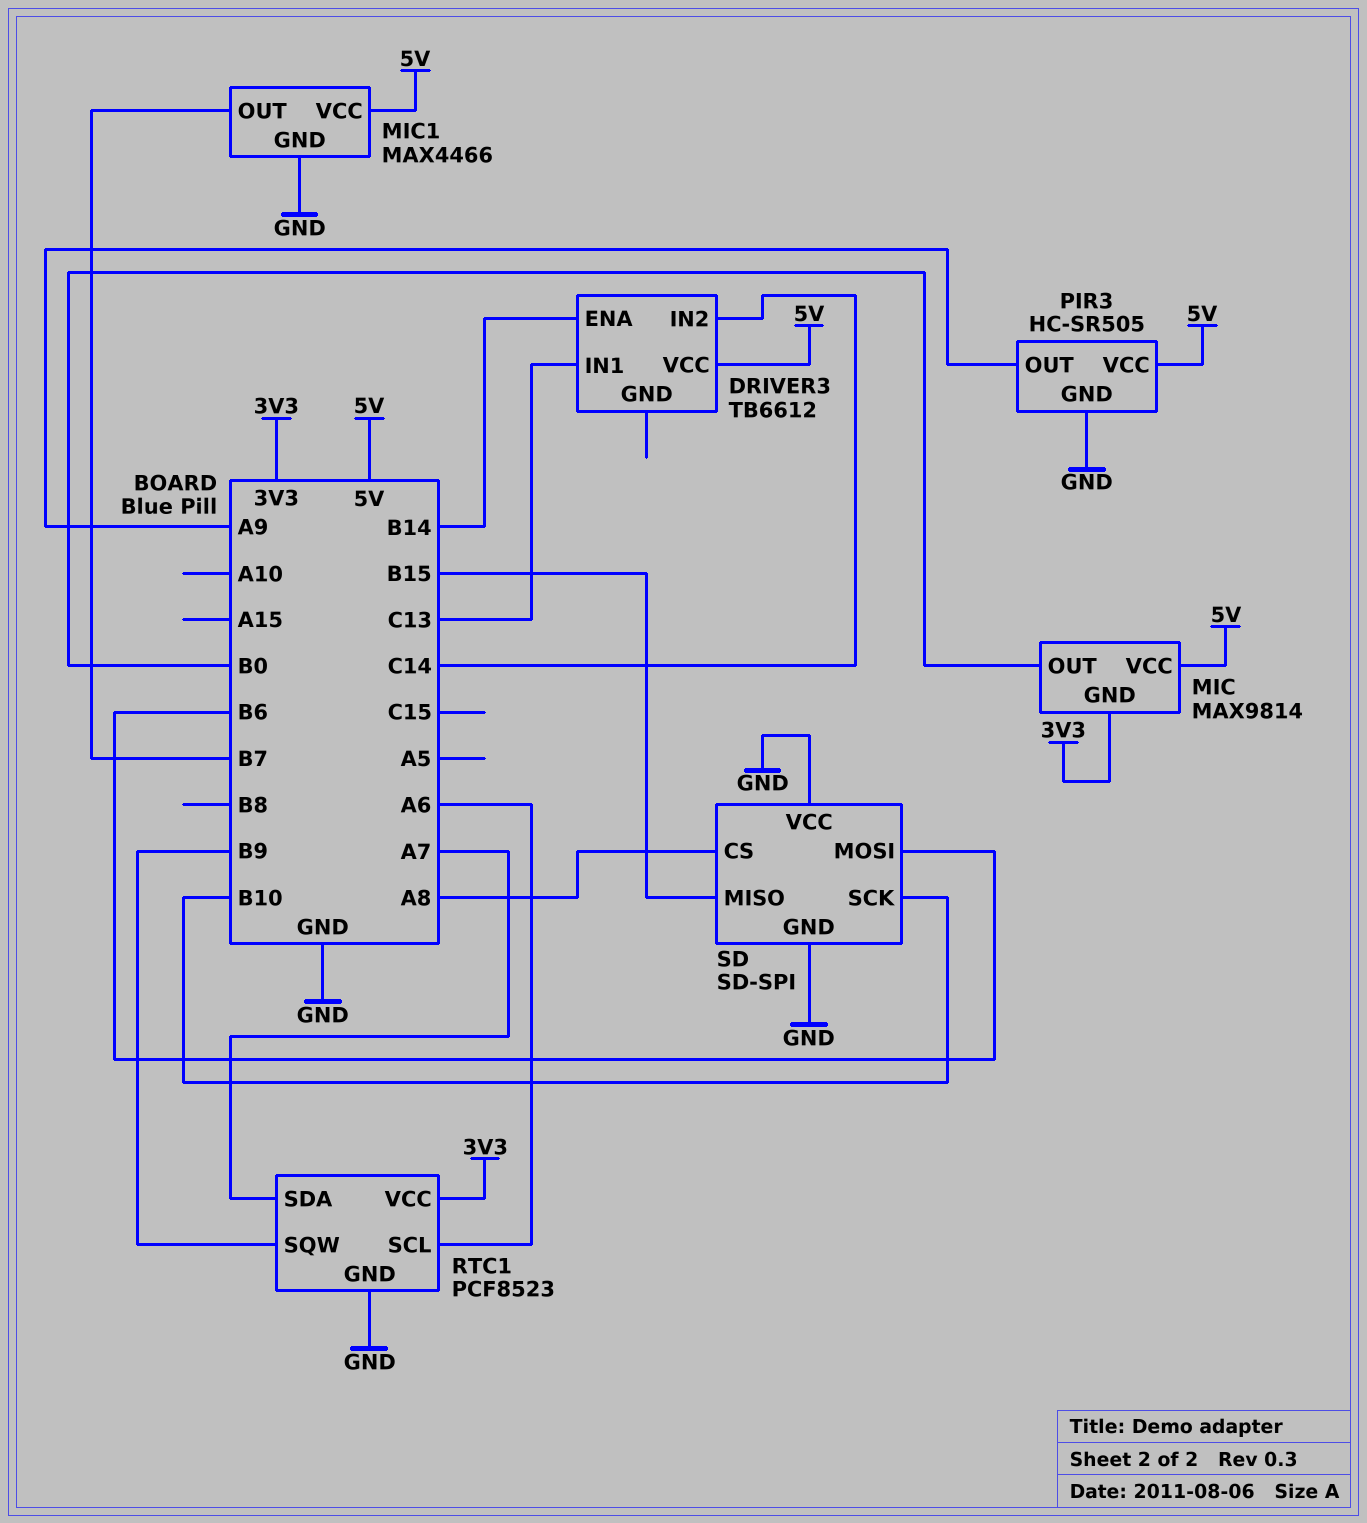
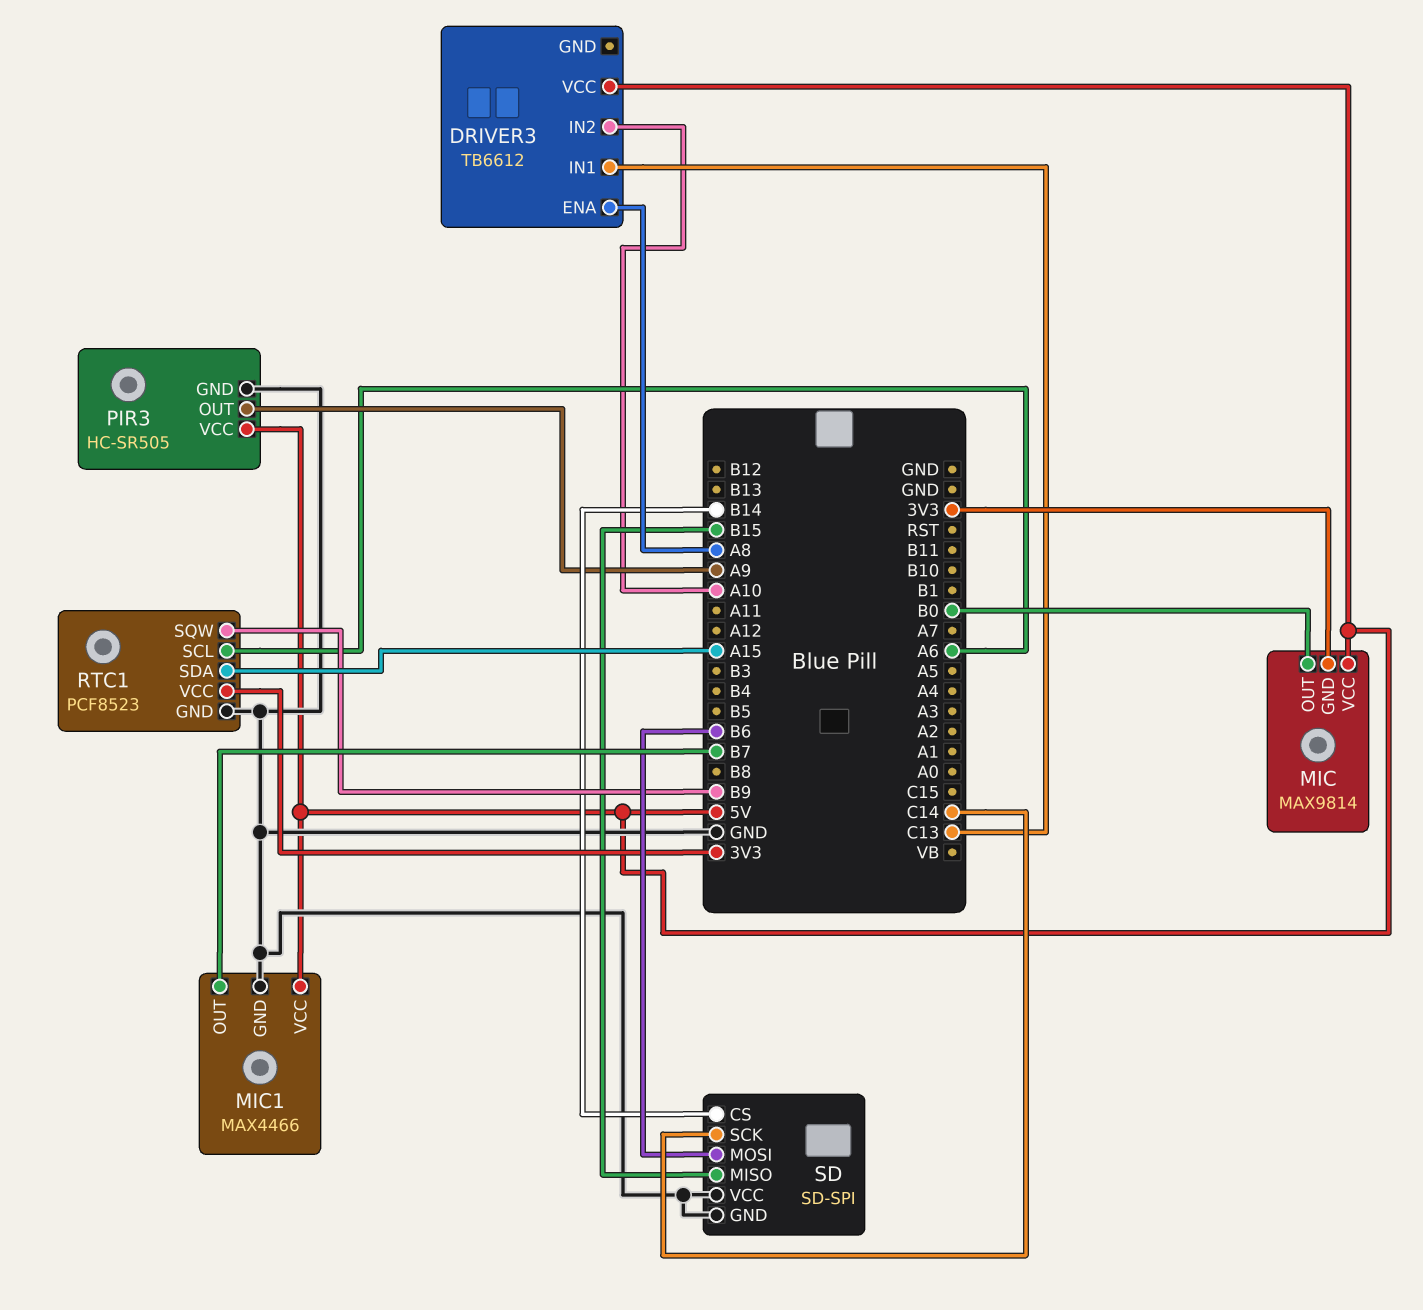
DRIVER3 pin ENA: B14 -> A8
DRIVER3 pin IN2: C14 -> A10
RTC1 pin SDA: A7 -> A15
SD pin CS: A8 -> B14
SD pin SCK: B10 -> C14

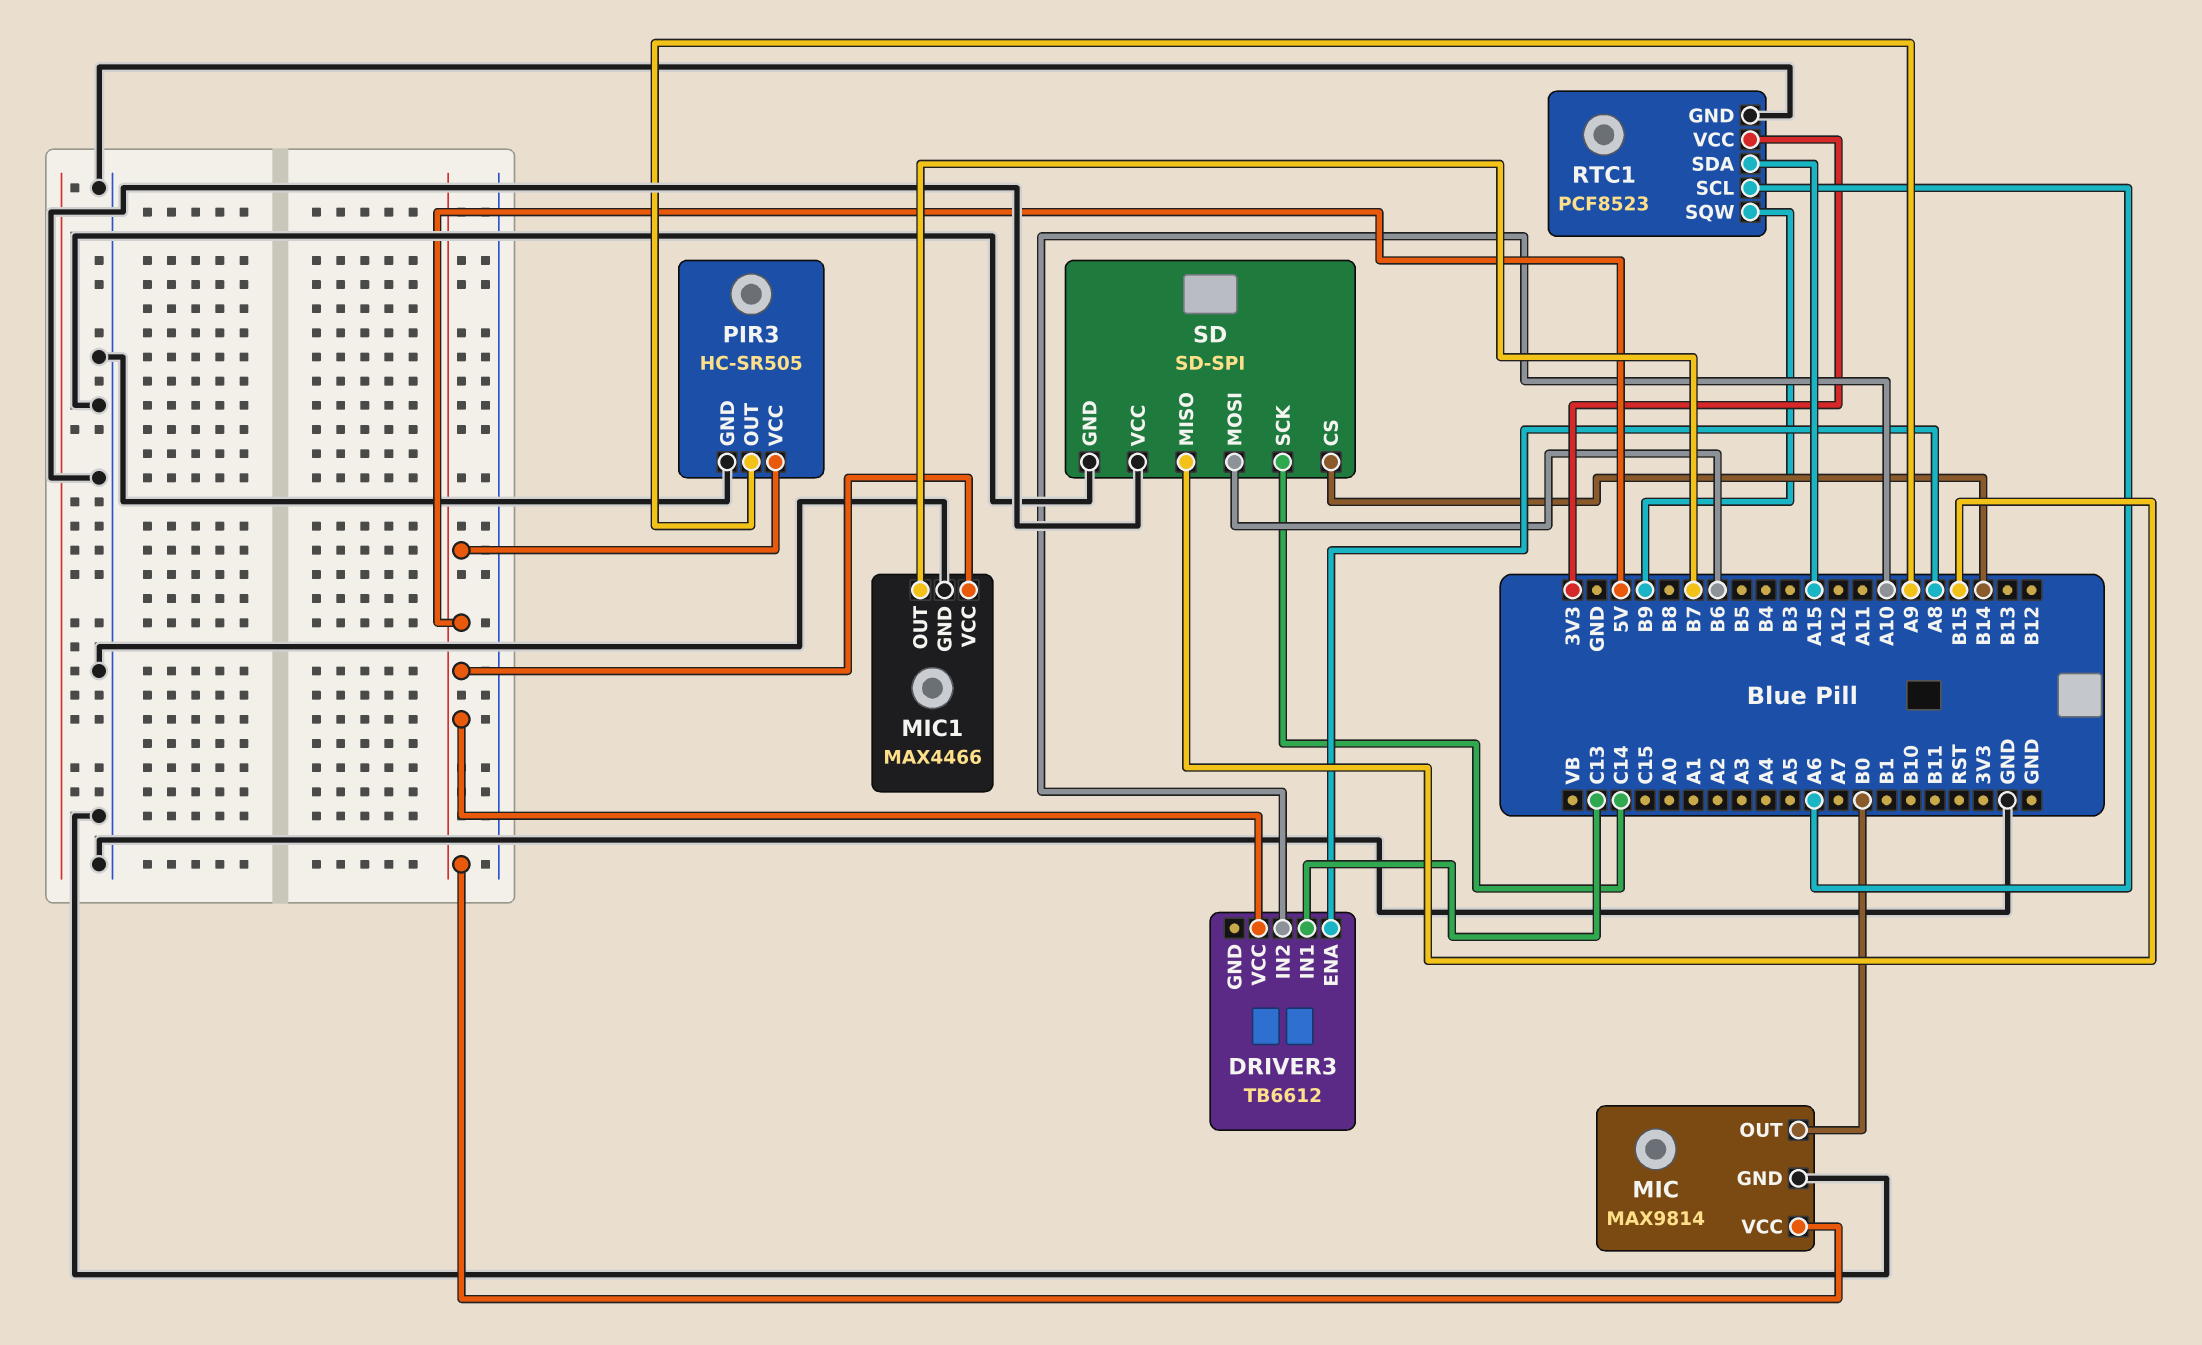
MIC pin GND: 3V3 -> GND

